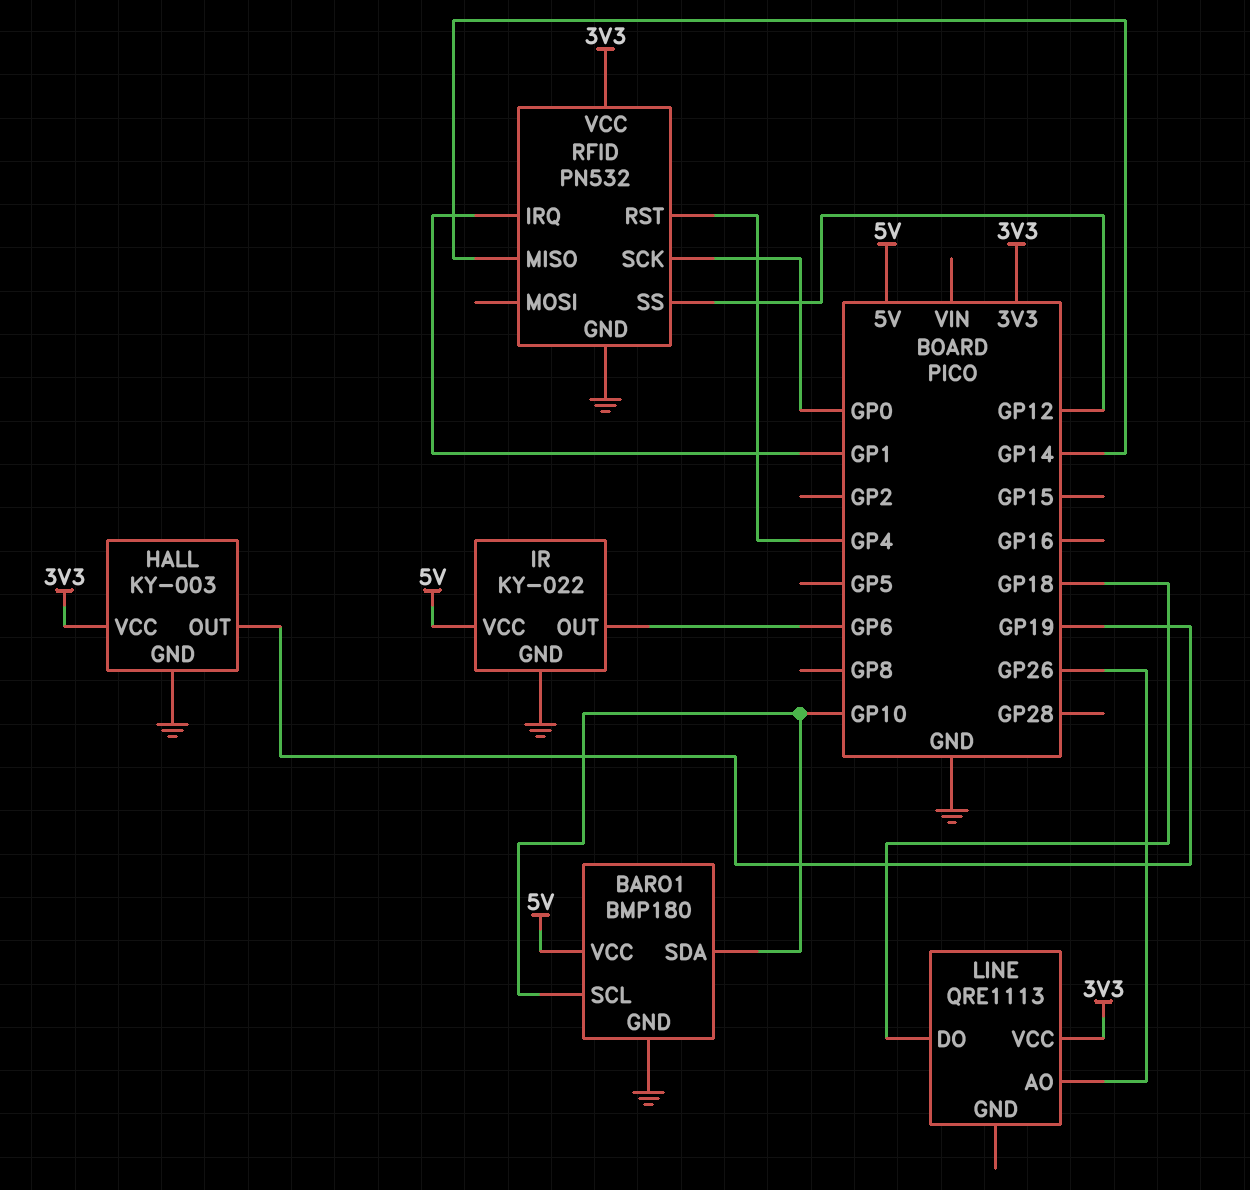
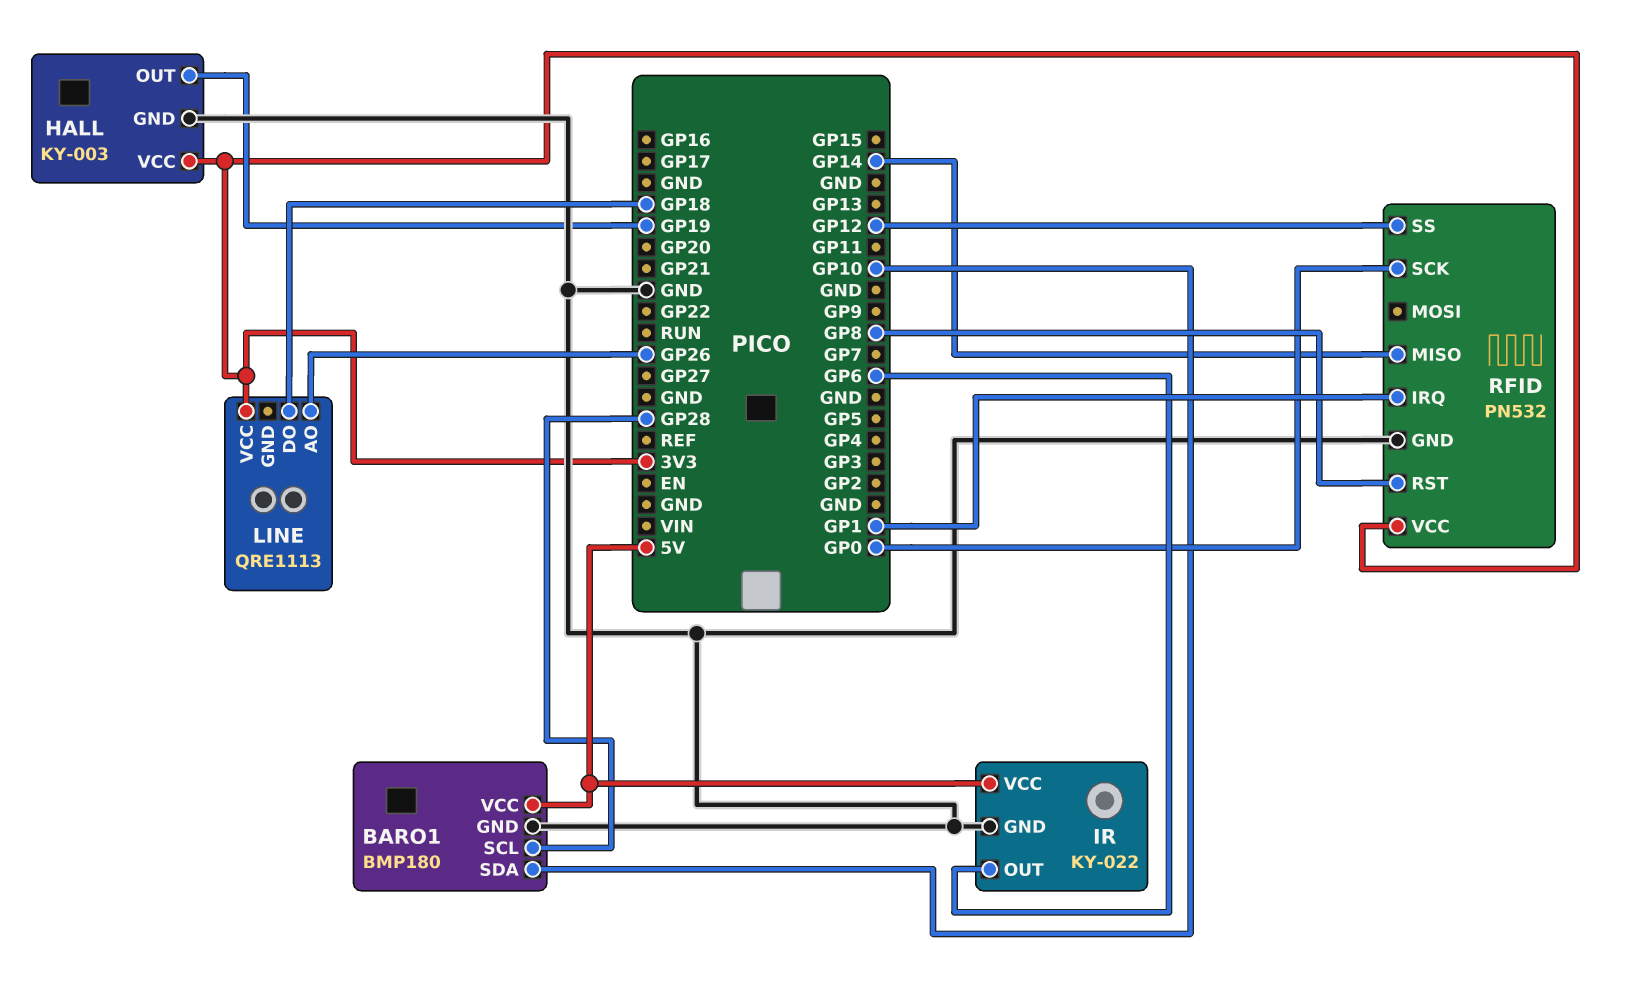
BARO1 pin SCL: GP10 -> GP28
RFID pin RST: GP4 -> GP8

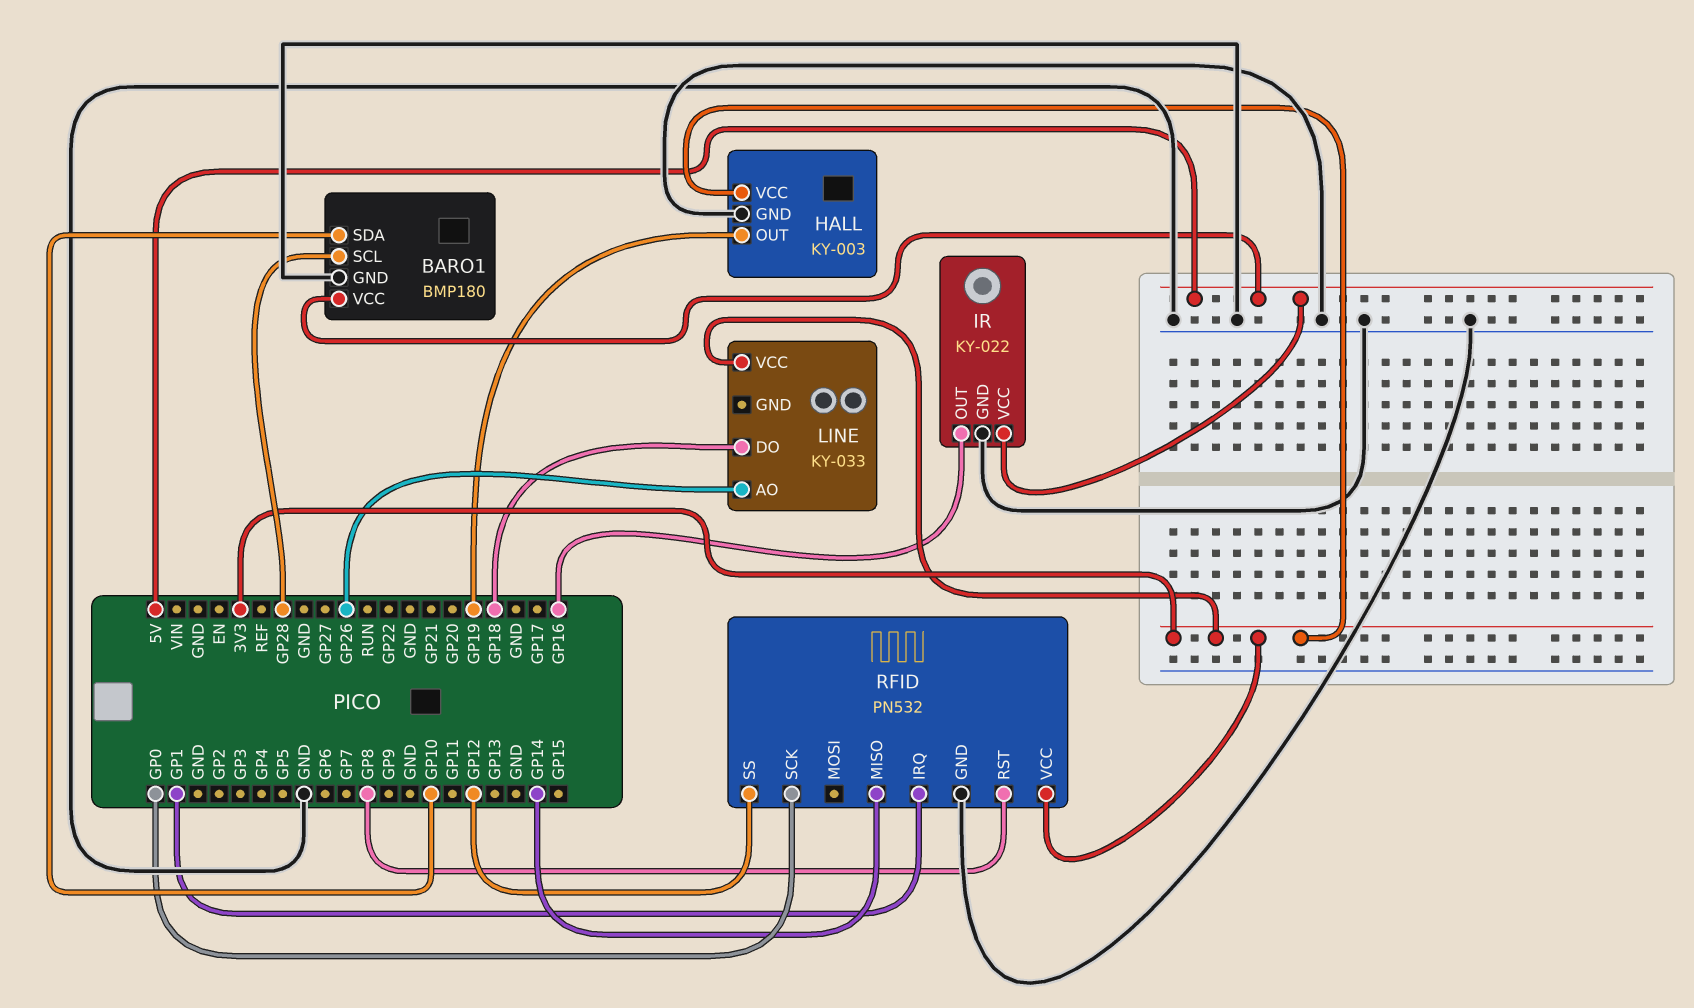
IR pin OUT: GP6 -> GP16
LINE: QRE1113 -> KY-033

